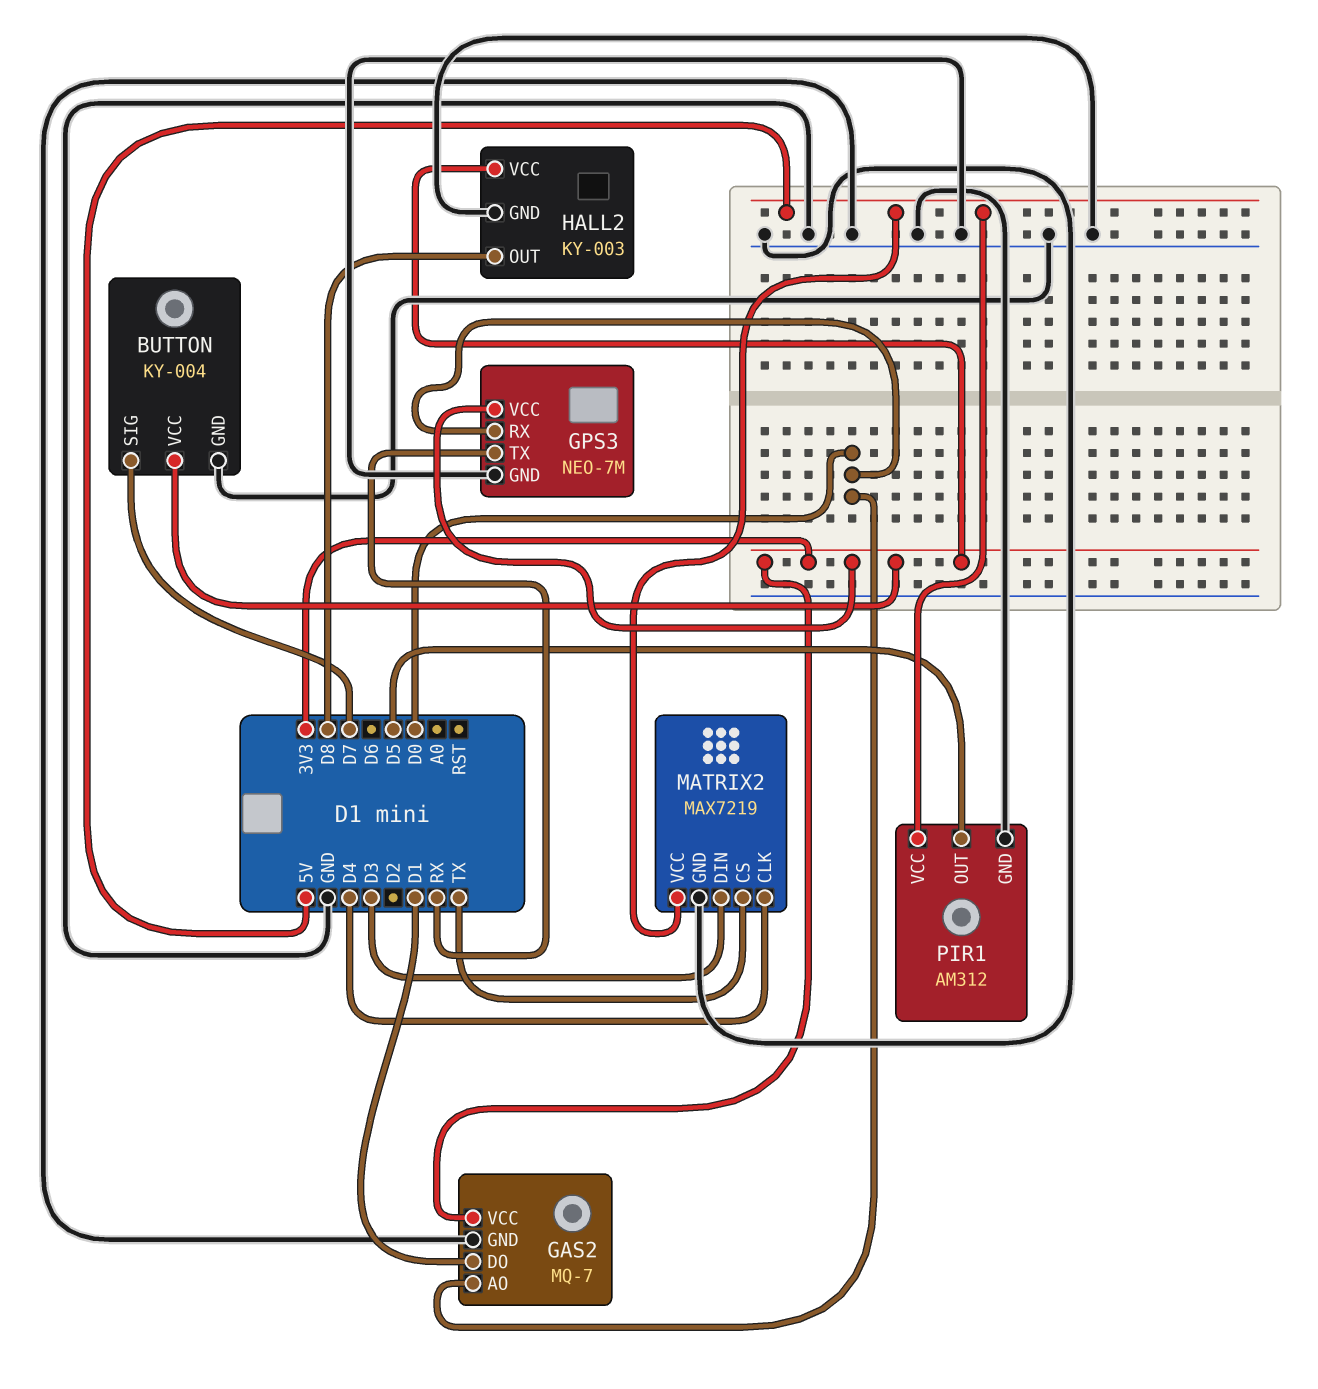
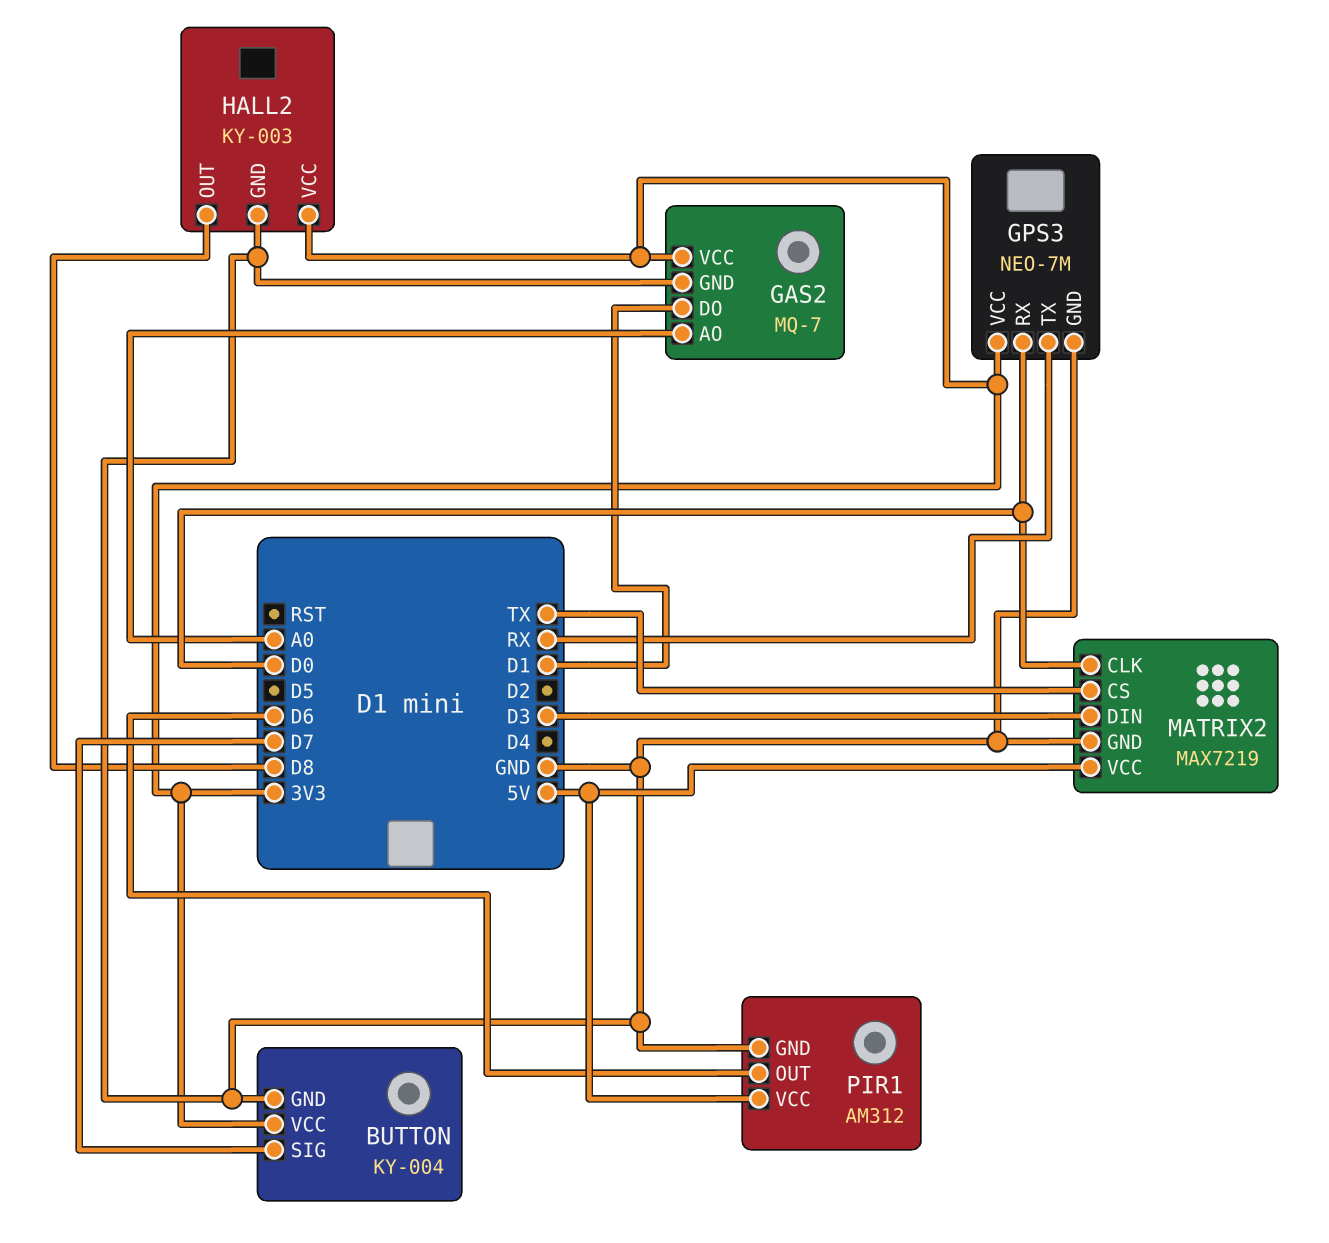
GAS2 pin AO: D0 -> A0
MATRIX2 pin CLK: D4 -> D0
PIR1 pin OUT: D5 -> D6

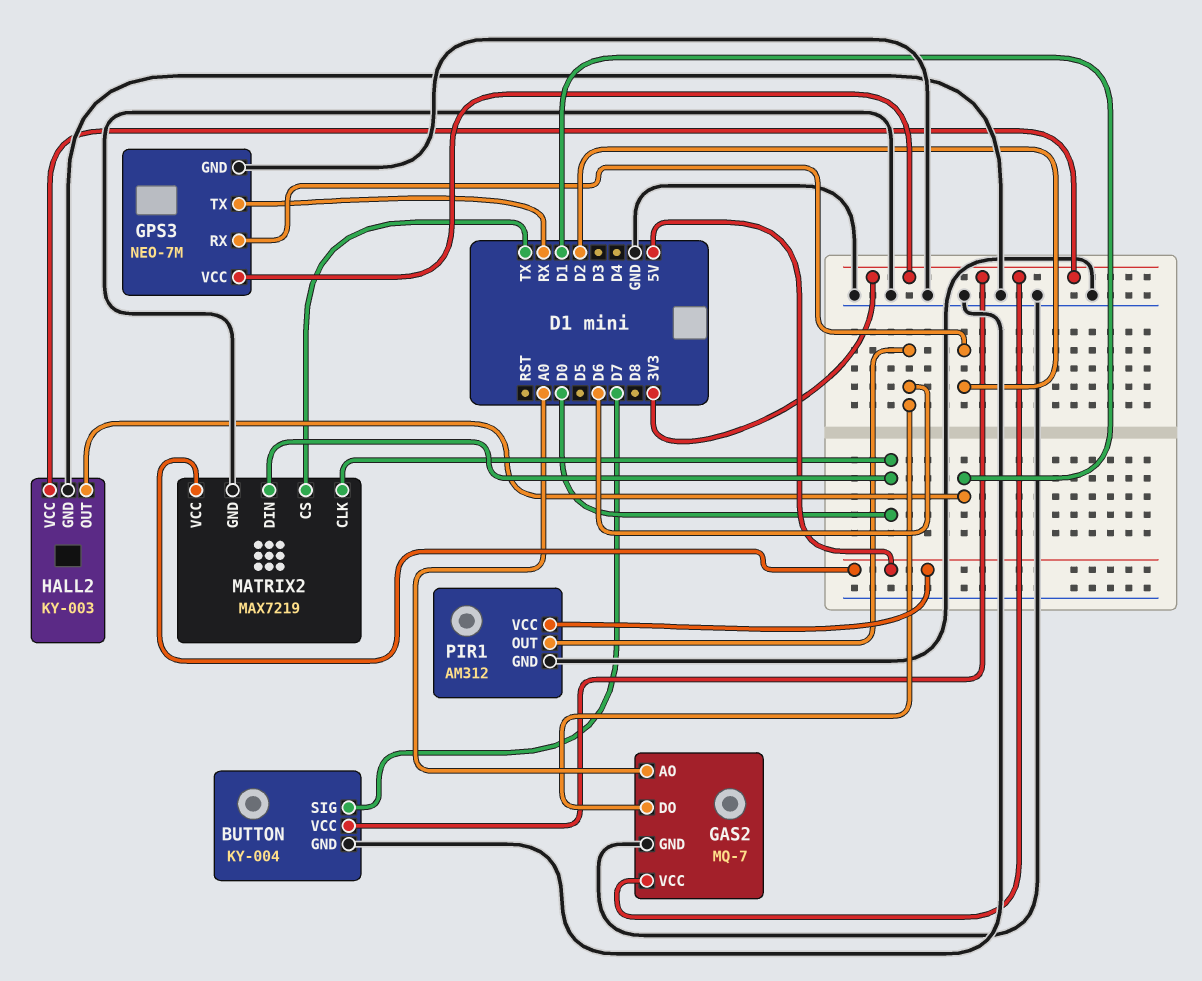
GAS2 pin DO: D1 -> D6
GPS3 pin RX: D0 -> D2
HALL2 pin OUT: D8 -> D1
MATRIX2 pin DIN: D3 -> D0

